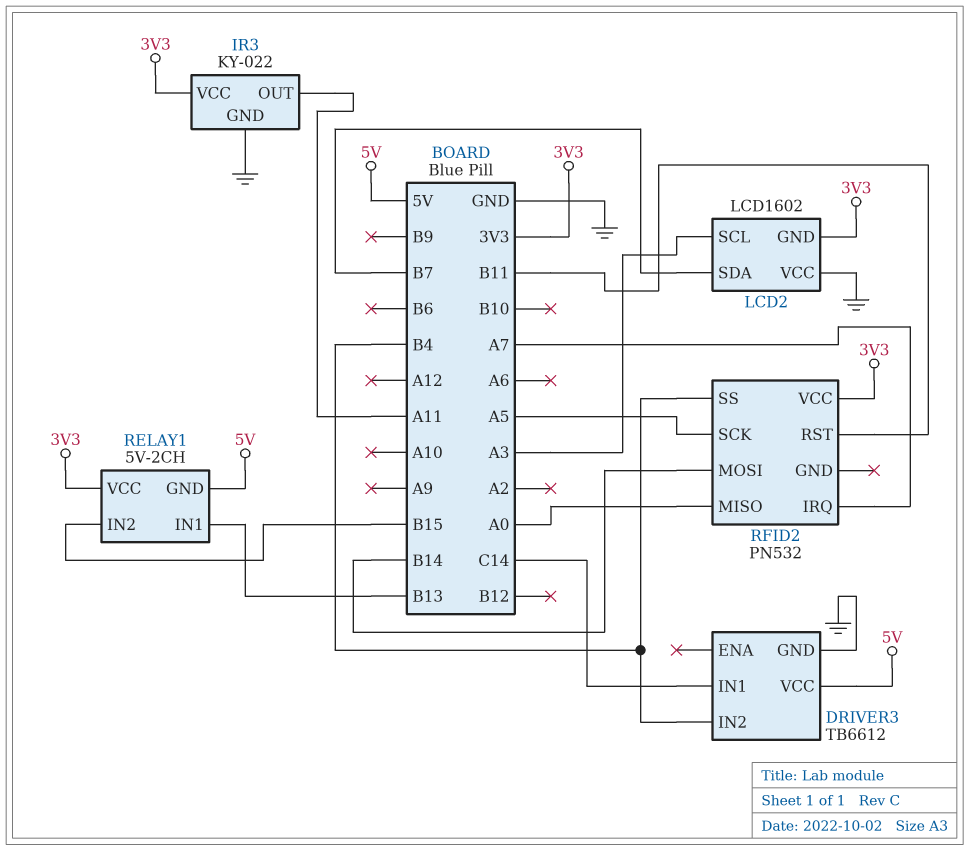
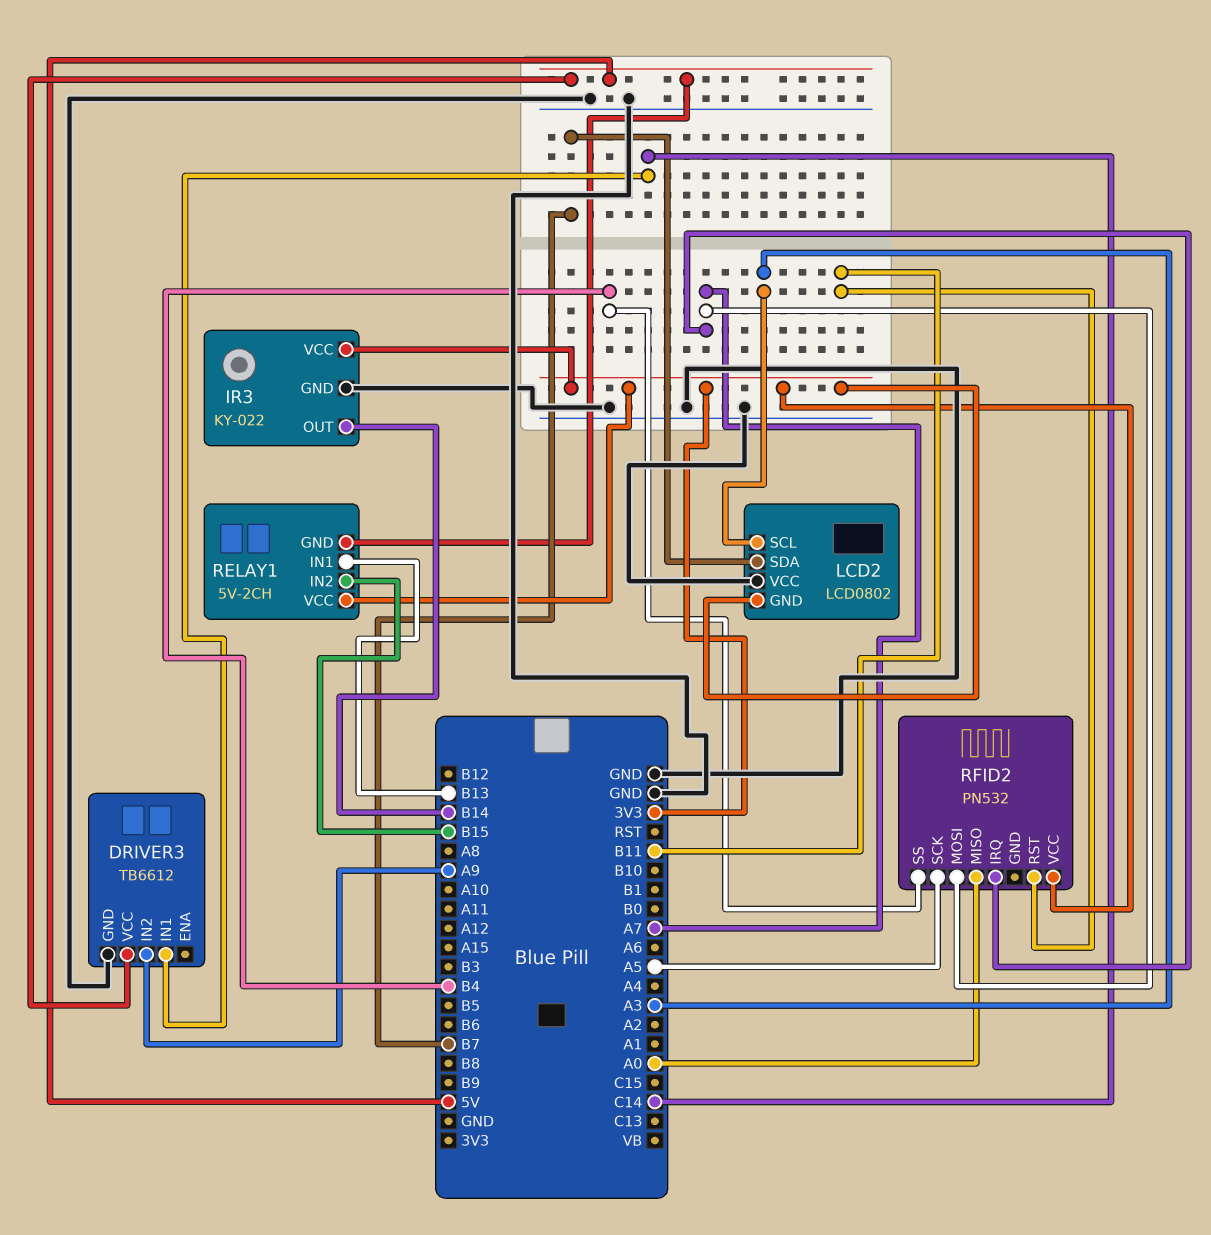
DRIVER3 pin IN2: B4 -> A9
IR3 pin OUT: A11 -> B14
LCD2: LCD1602 -> LCD0802
RFID2 pin MOSI: B14 -> A7

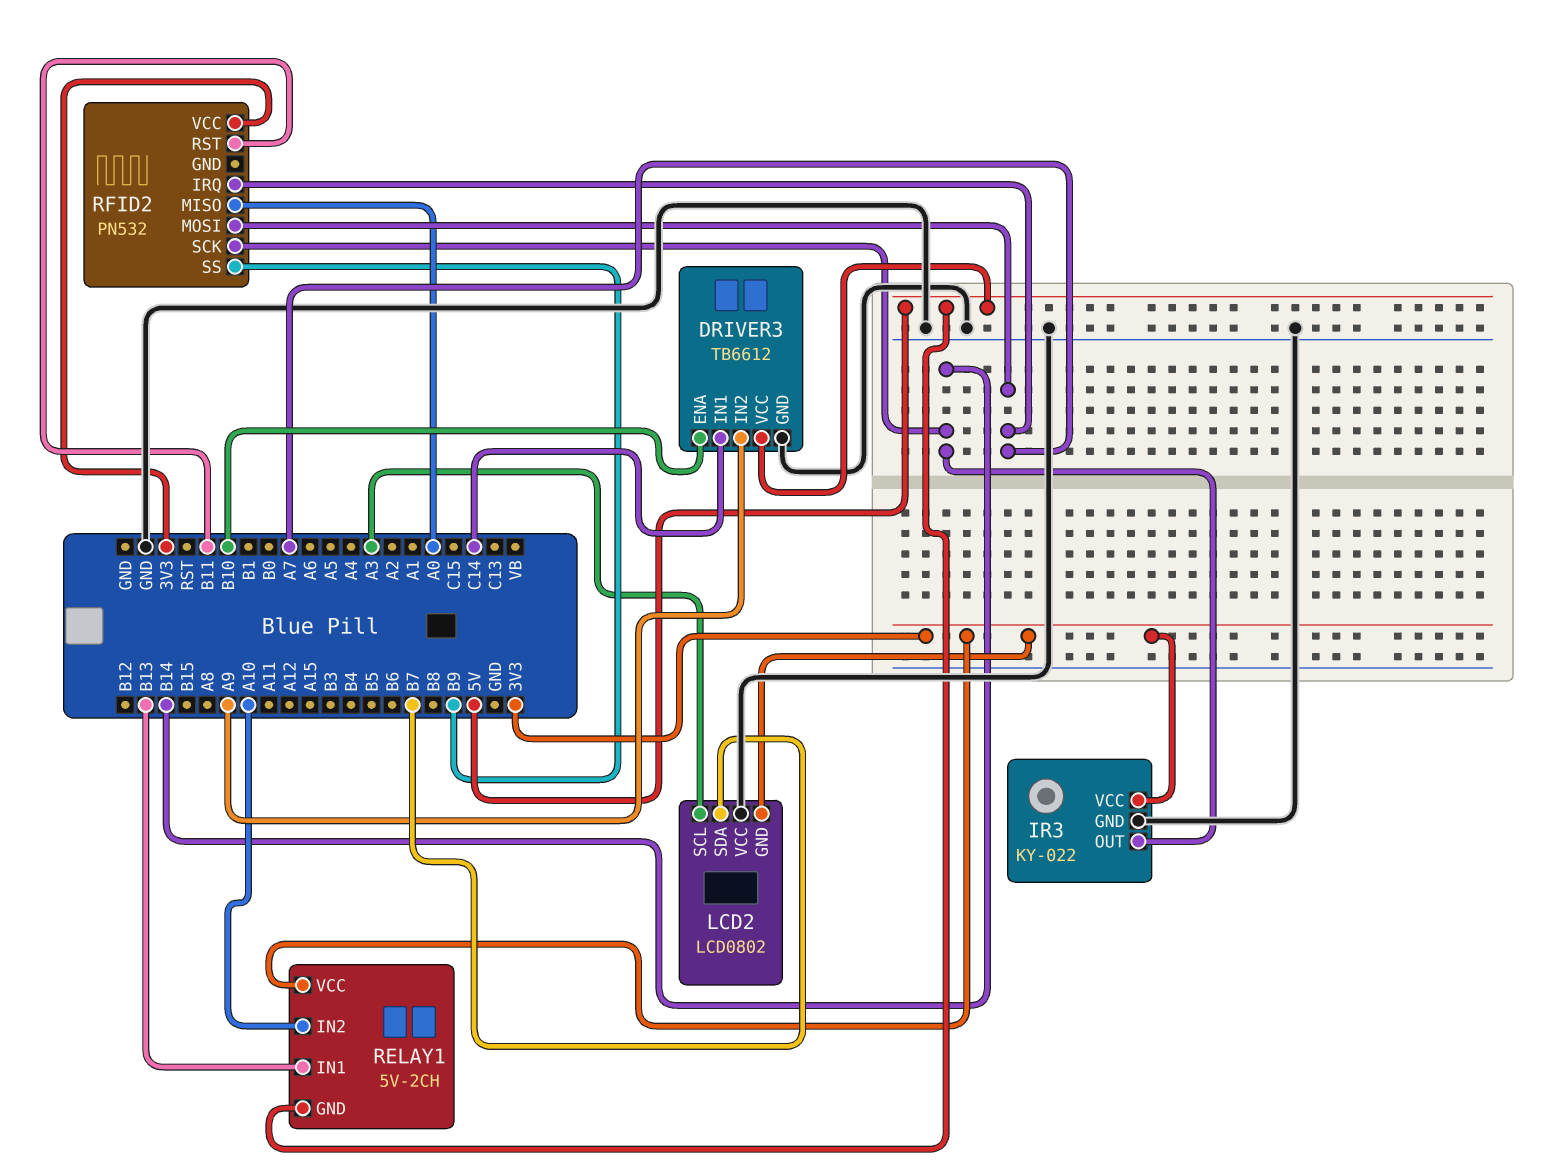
DRIVER3 pin ENA: none -> B10
RELAY1 pin IN2: B15 -> A10
RFID2 pin SCK: A5 -> B14
RFID2 pin SS: B4 -> B9

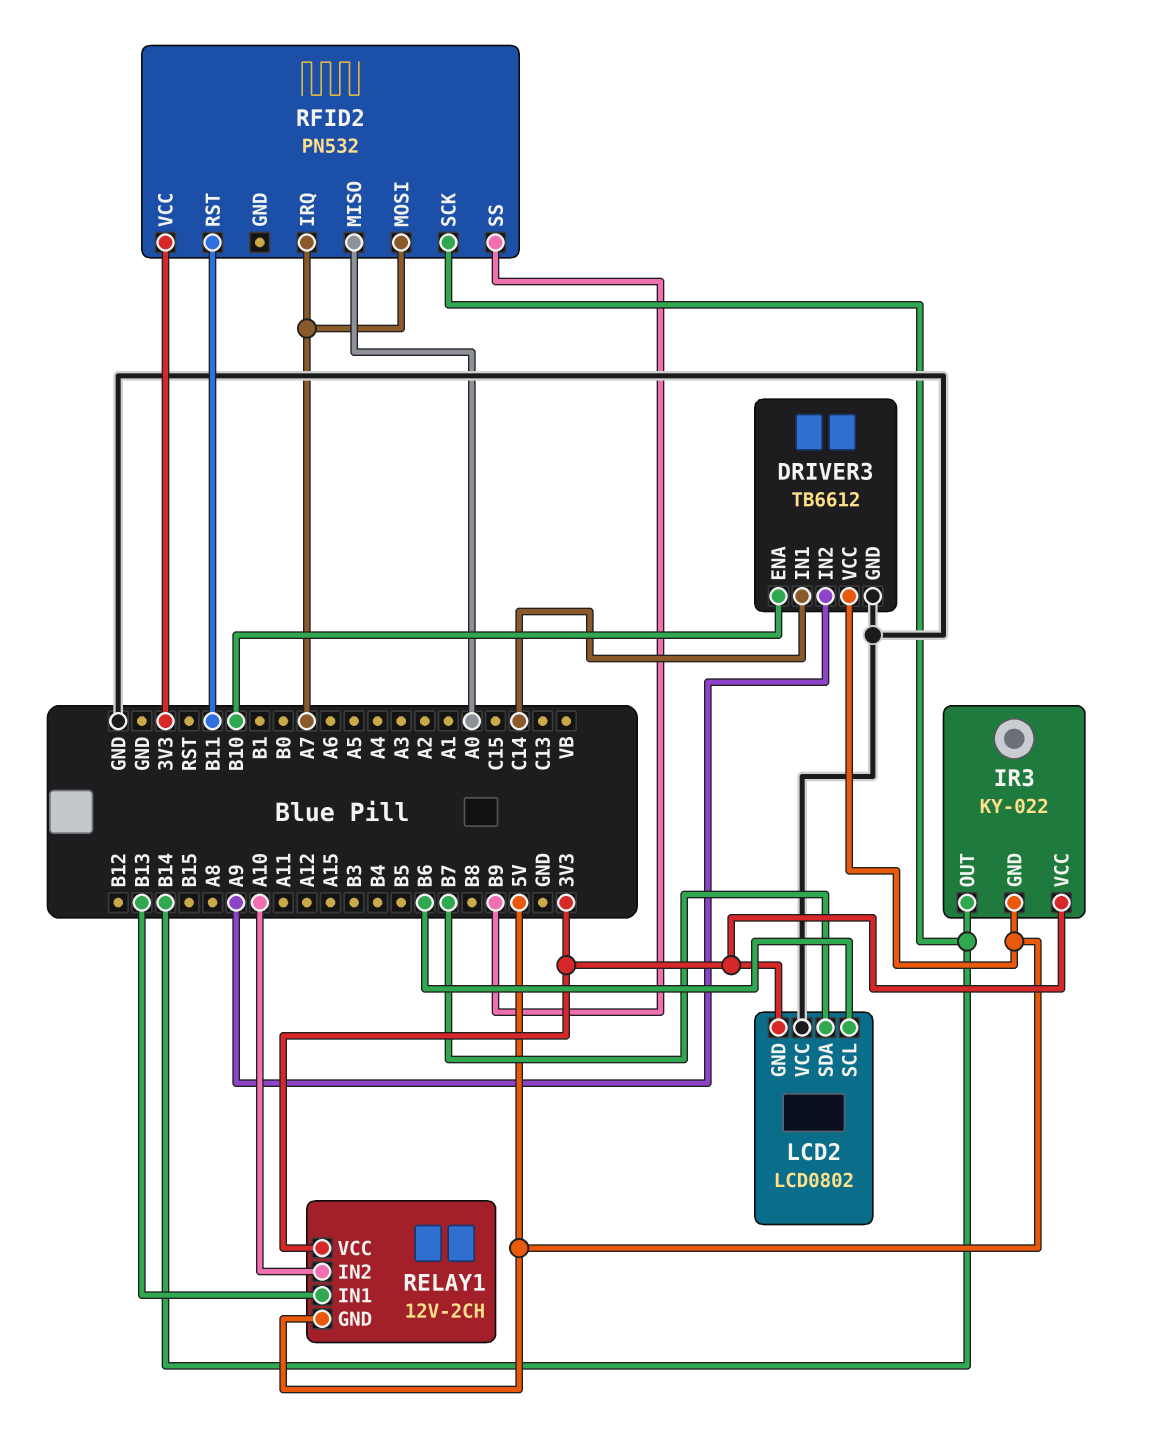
IR3 pin GND: GND -> 5V
LCD2 pin SCL: A3 -> B6
RELAY1: 5V-2CH -> 12V-2CH

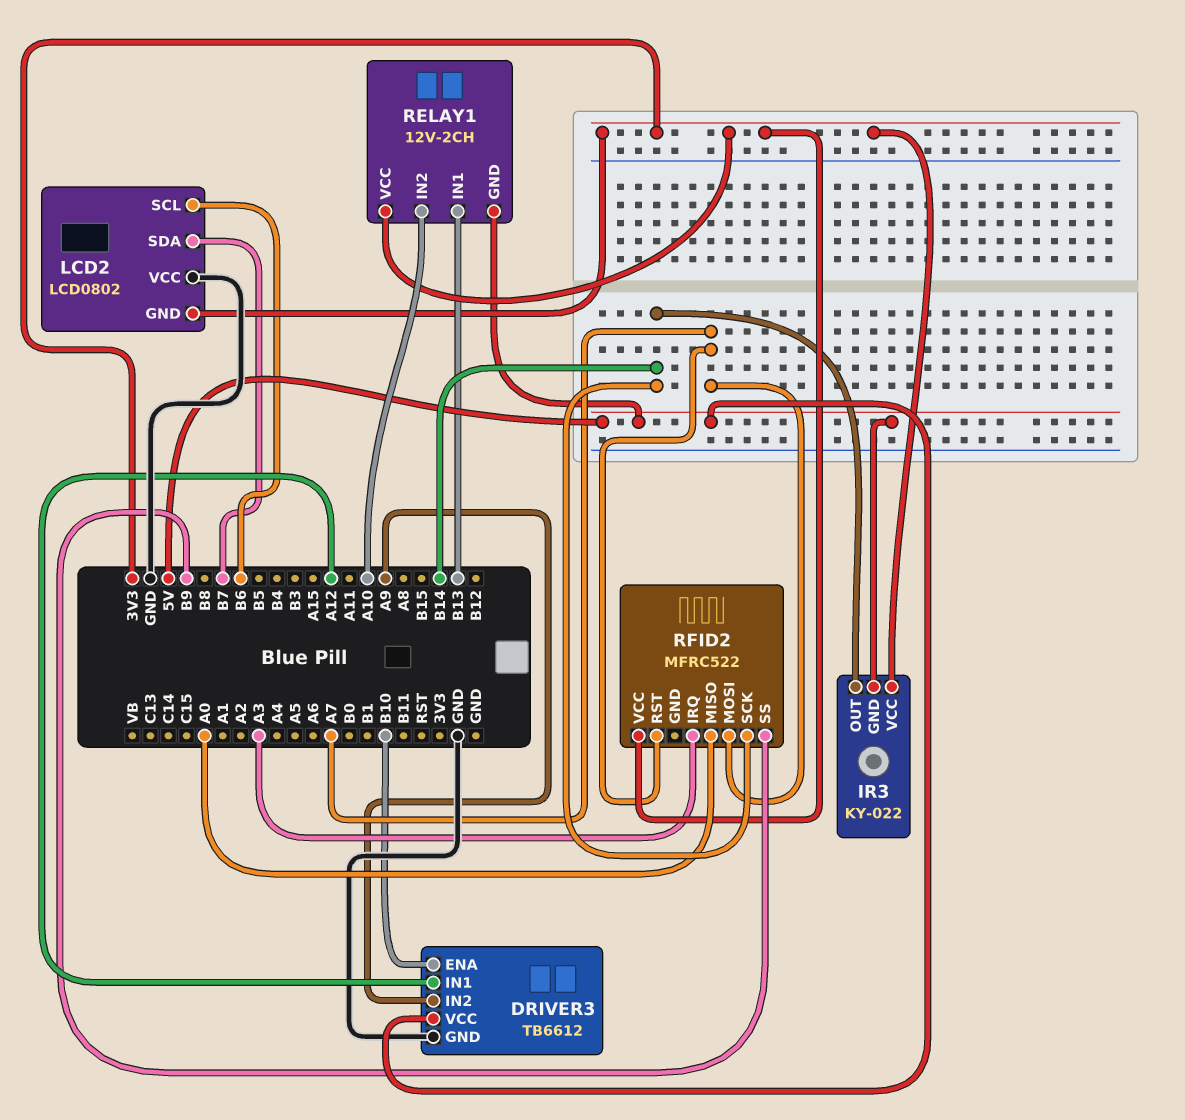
DRIVER3 pin IN1: C14 -> A12
RFID2: PN532 -> MFRC522
RFID2 pin IRQ: A7 -> A3
RFID2 pin RST: B11 -> A7

